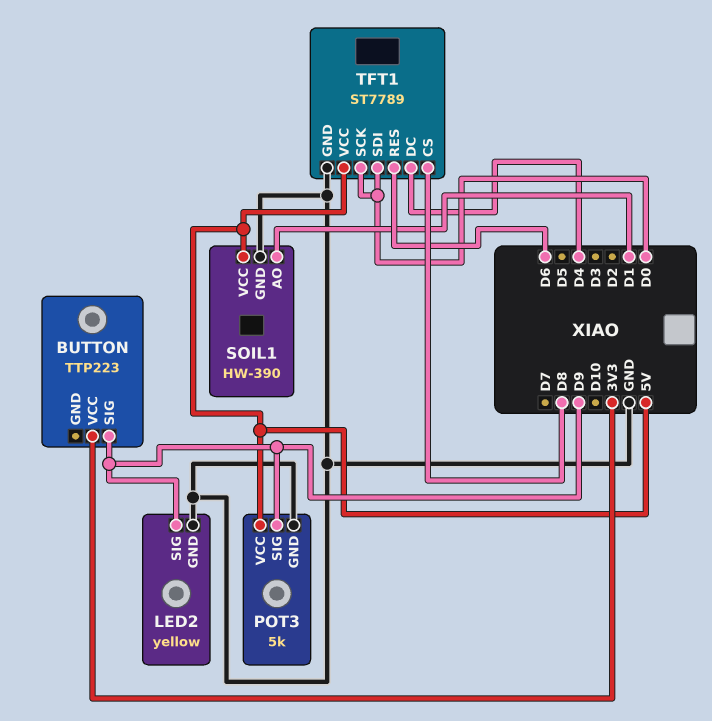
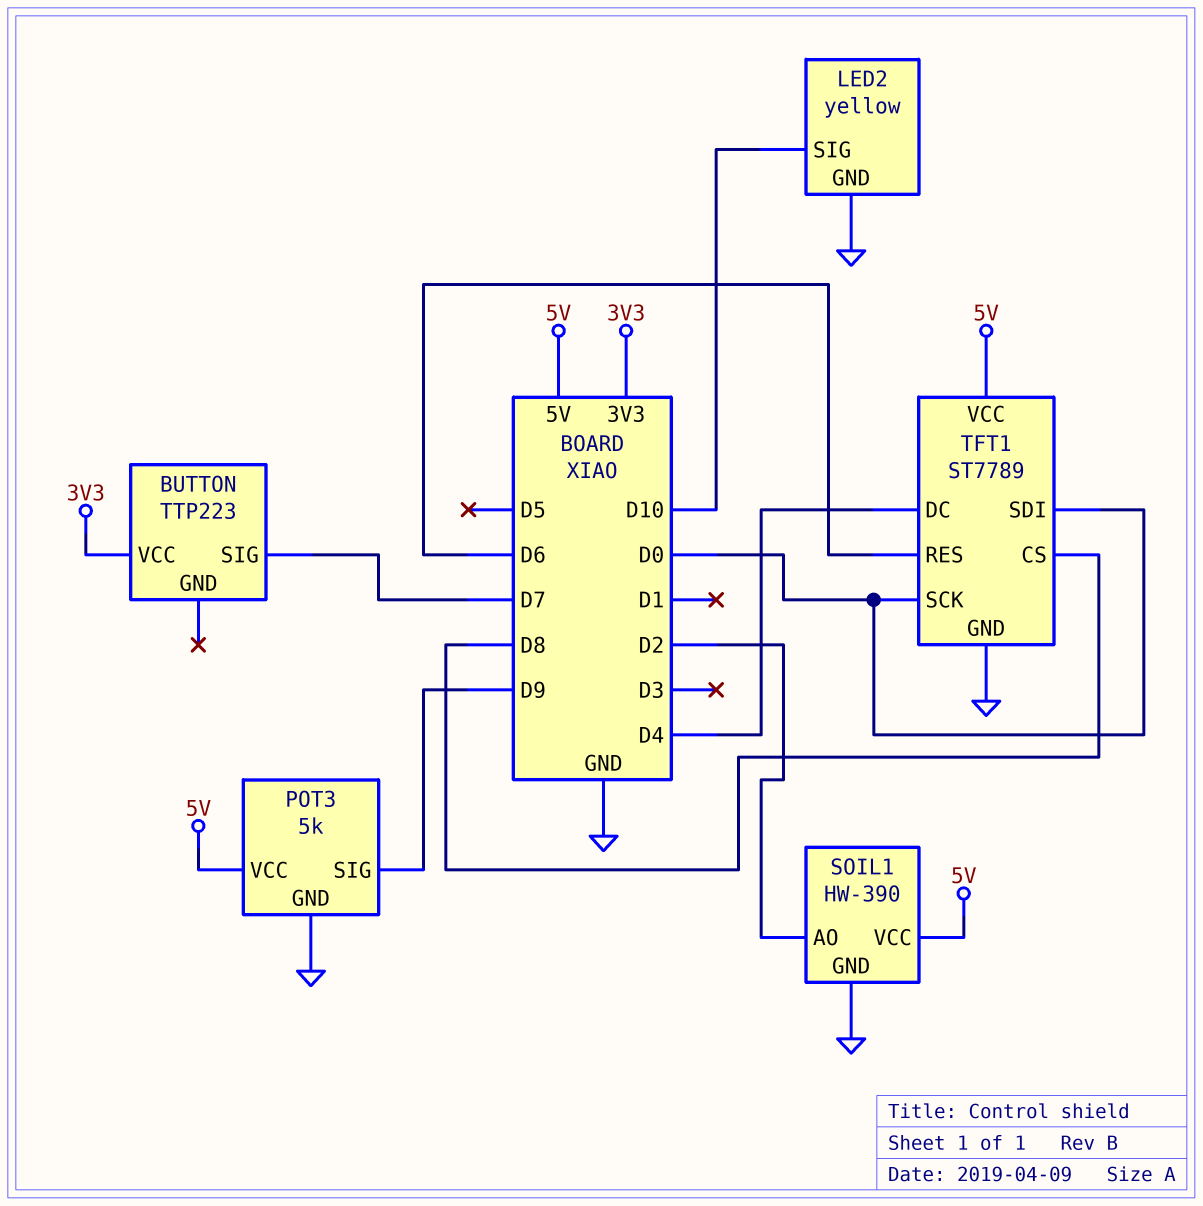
BUTTON pin SIG: D9 -> D7
LED2 pin SIG: D9 -> D10
SOIL1 pin AO: D1 -> D2

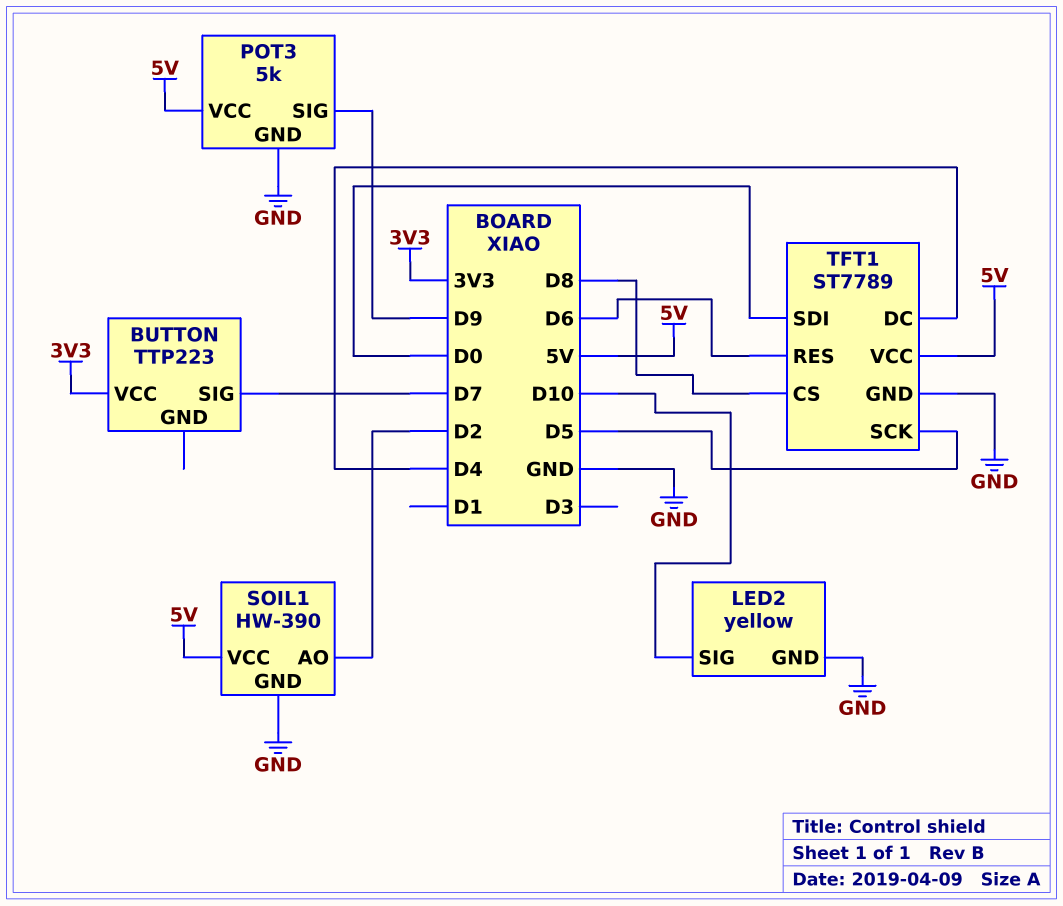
TFT1 pin SCK: D0 -> D5

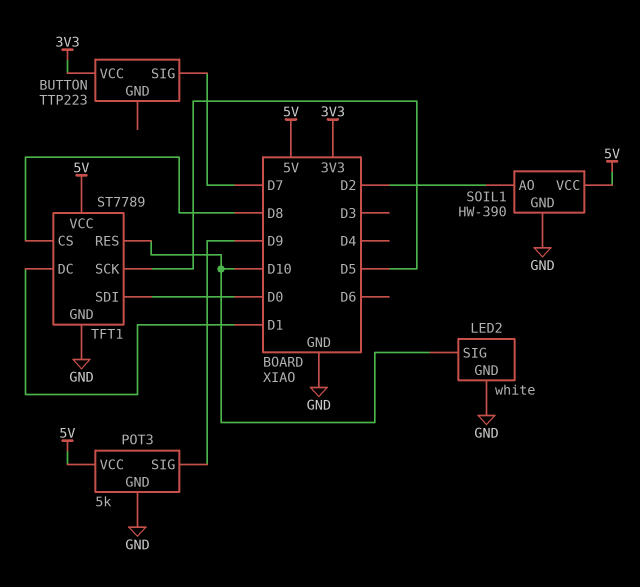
LED2: yellow -> white
TFT1 pin DC: D4 -> D1
TFT1 pin RES: D6 -> D10

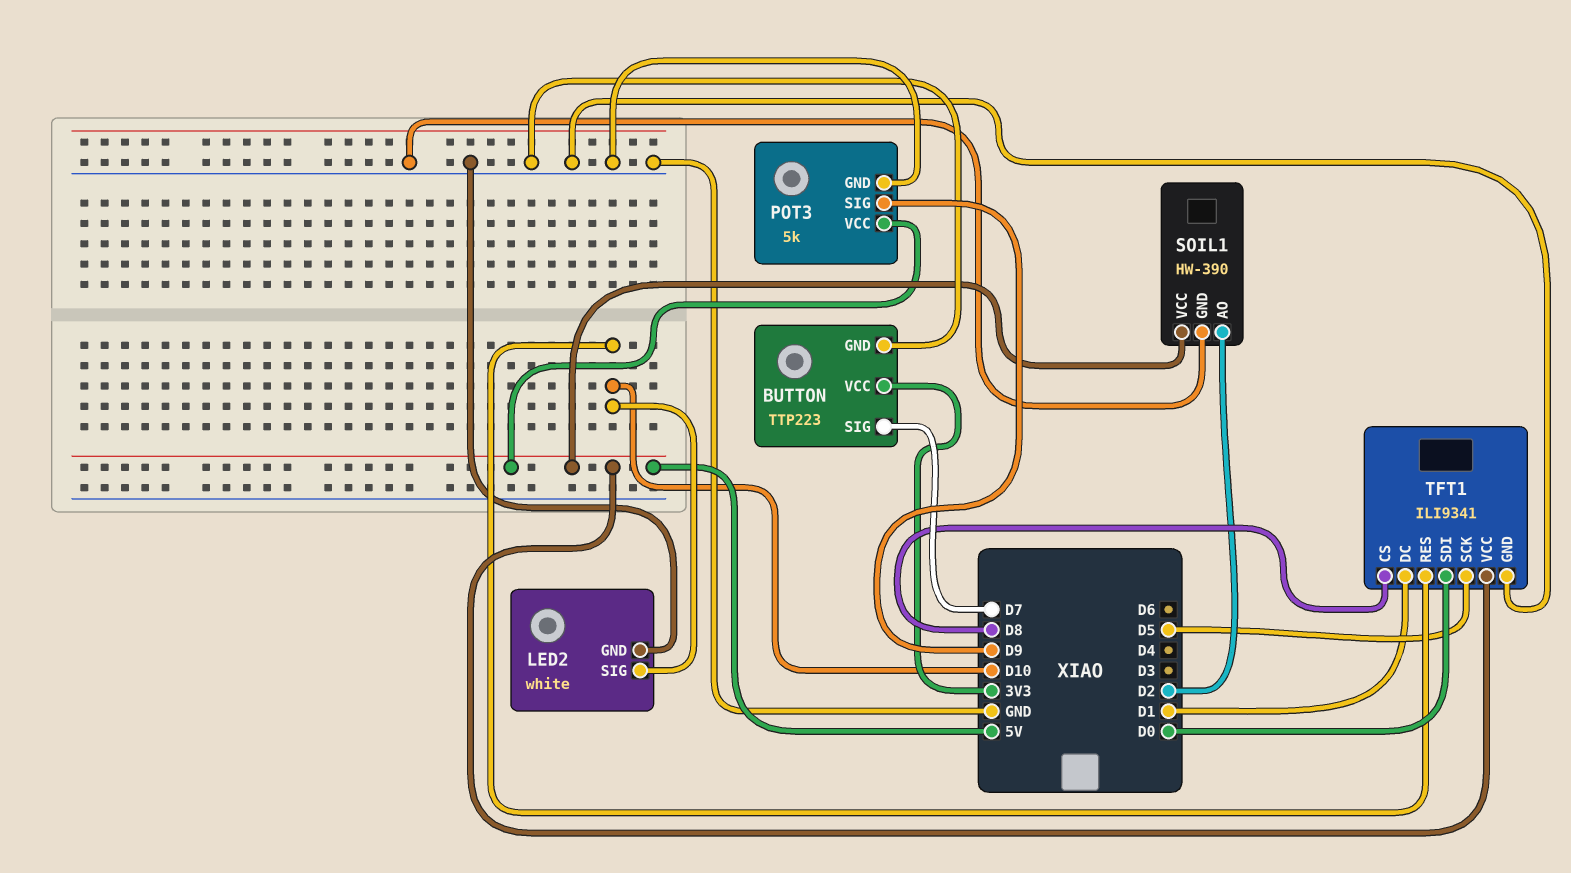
BUTTON pin GND: none -> GND
TFT1: ST7789 -> ILI9341

